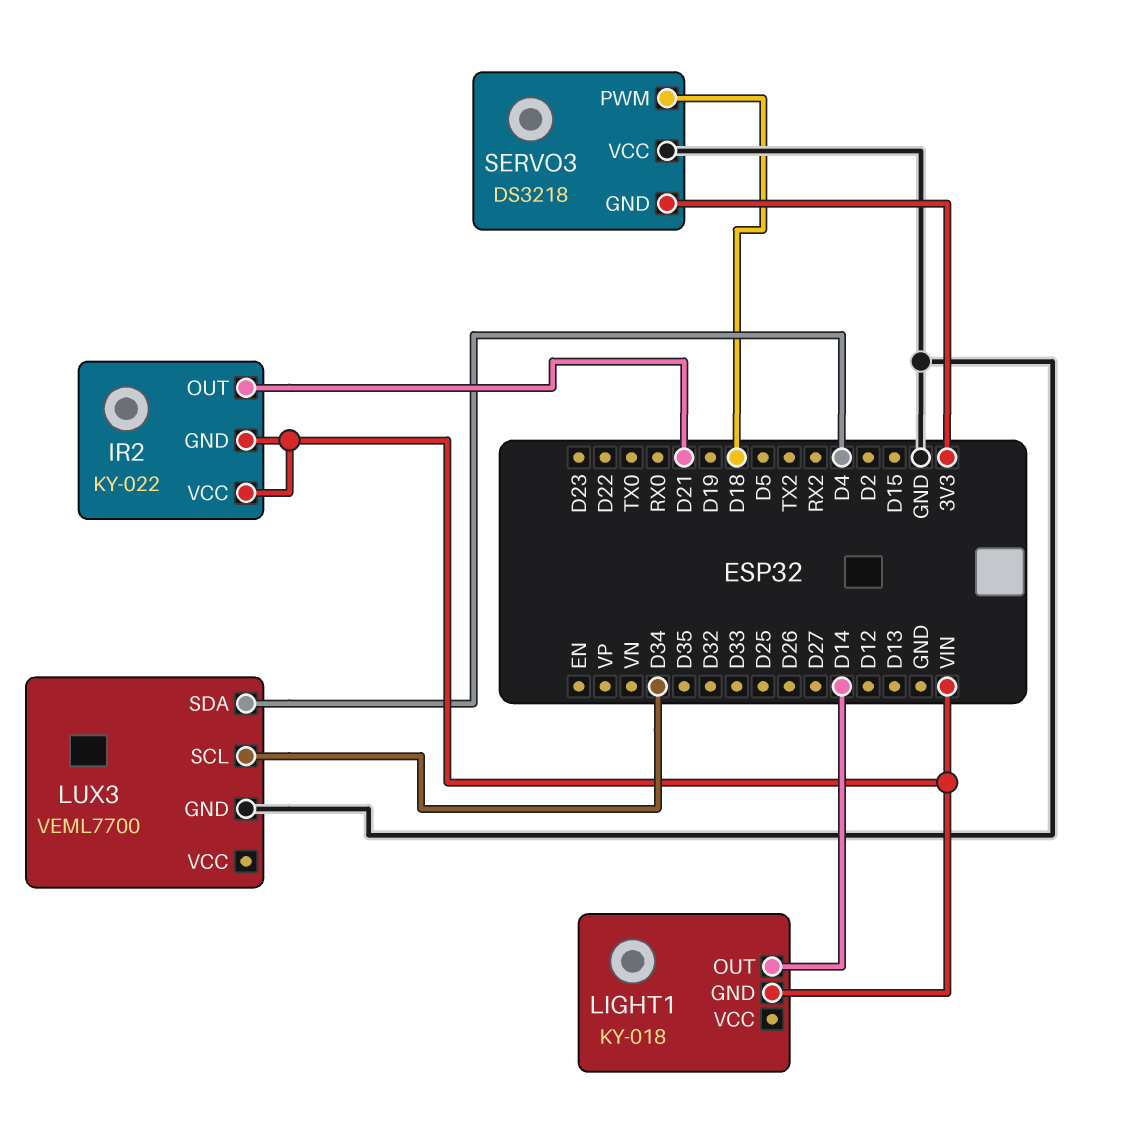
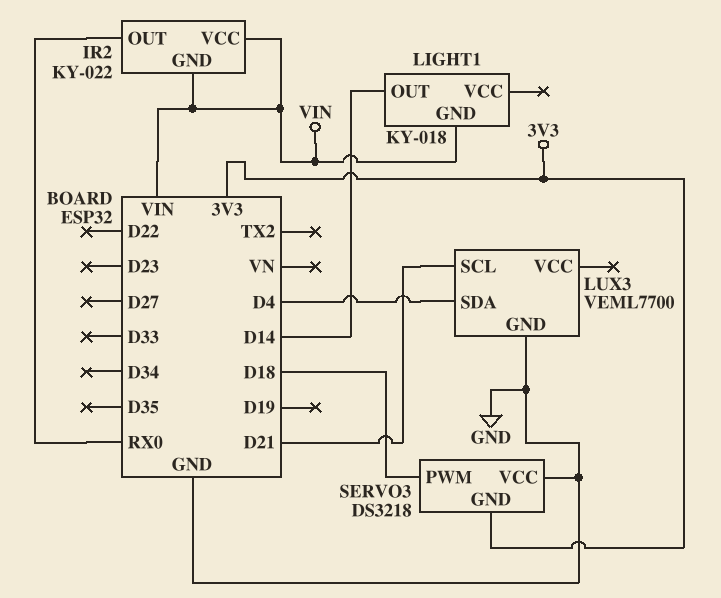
IR2 pin OUT: D21 -> RX0
LUX3 pin SCL: D34 -> D21

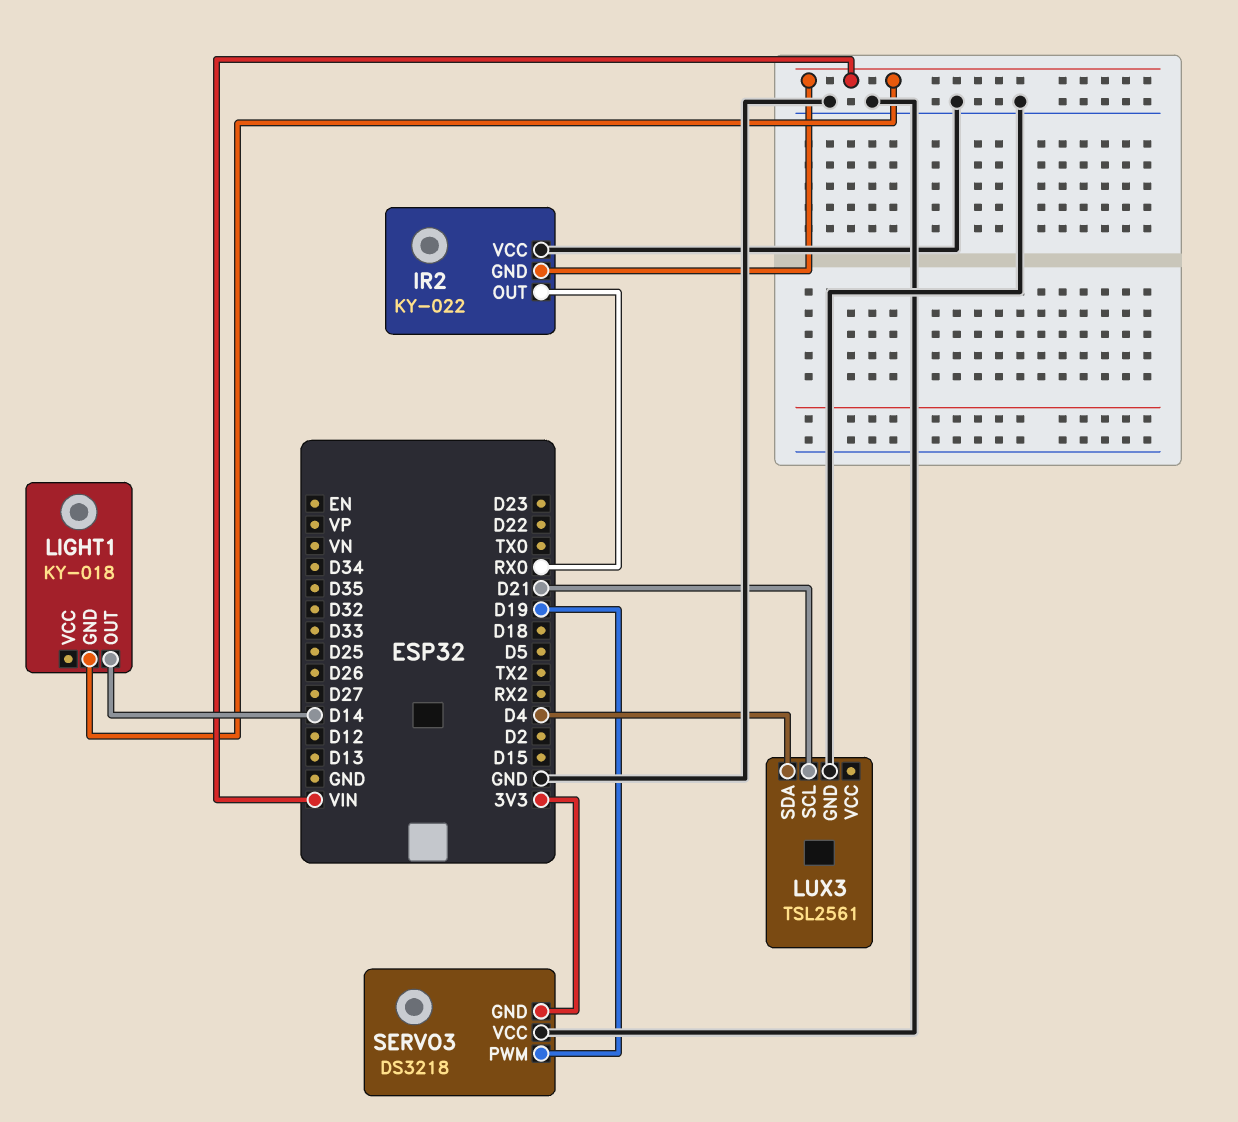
IR2 pin VCC: VIN -> GND
LUX3: VEML7700 -> TSL2561
SERVO3 pin PWM: D18 -> D19

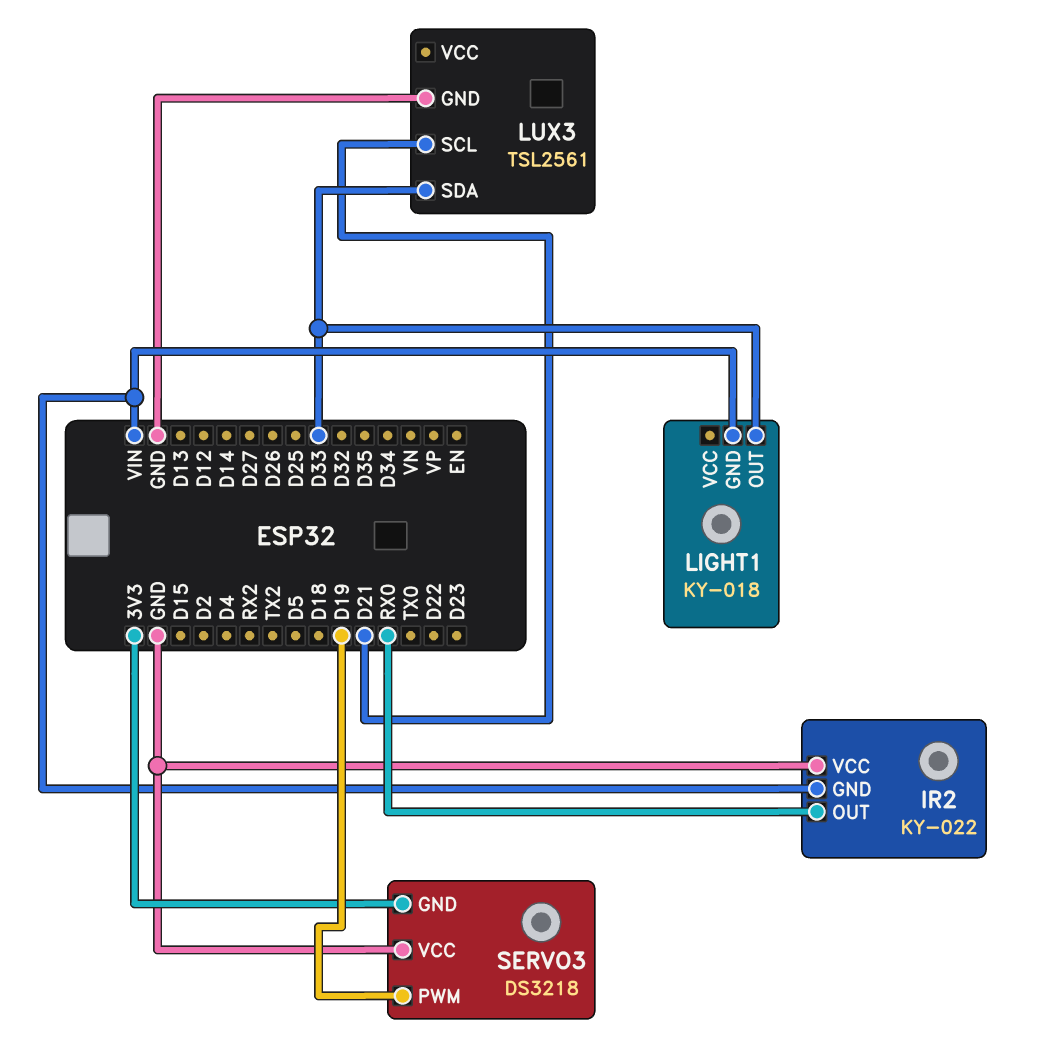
LIGHT1 pin OUT: D14 -> D33
LUX3 pin SDA: D4 -> D33

